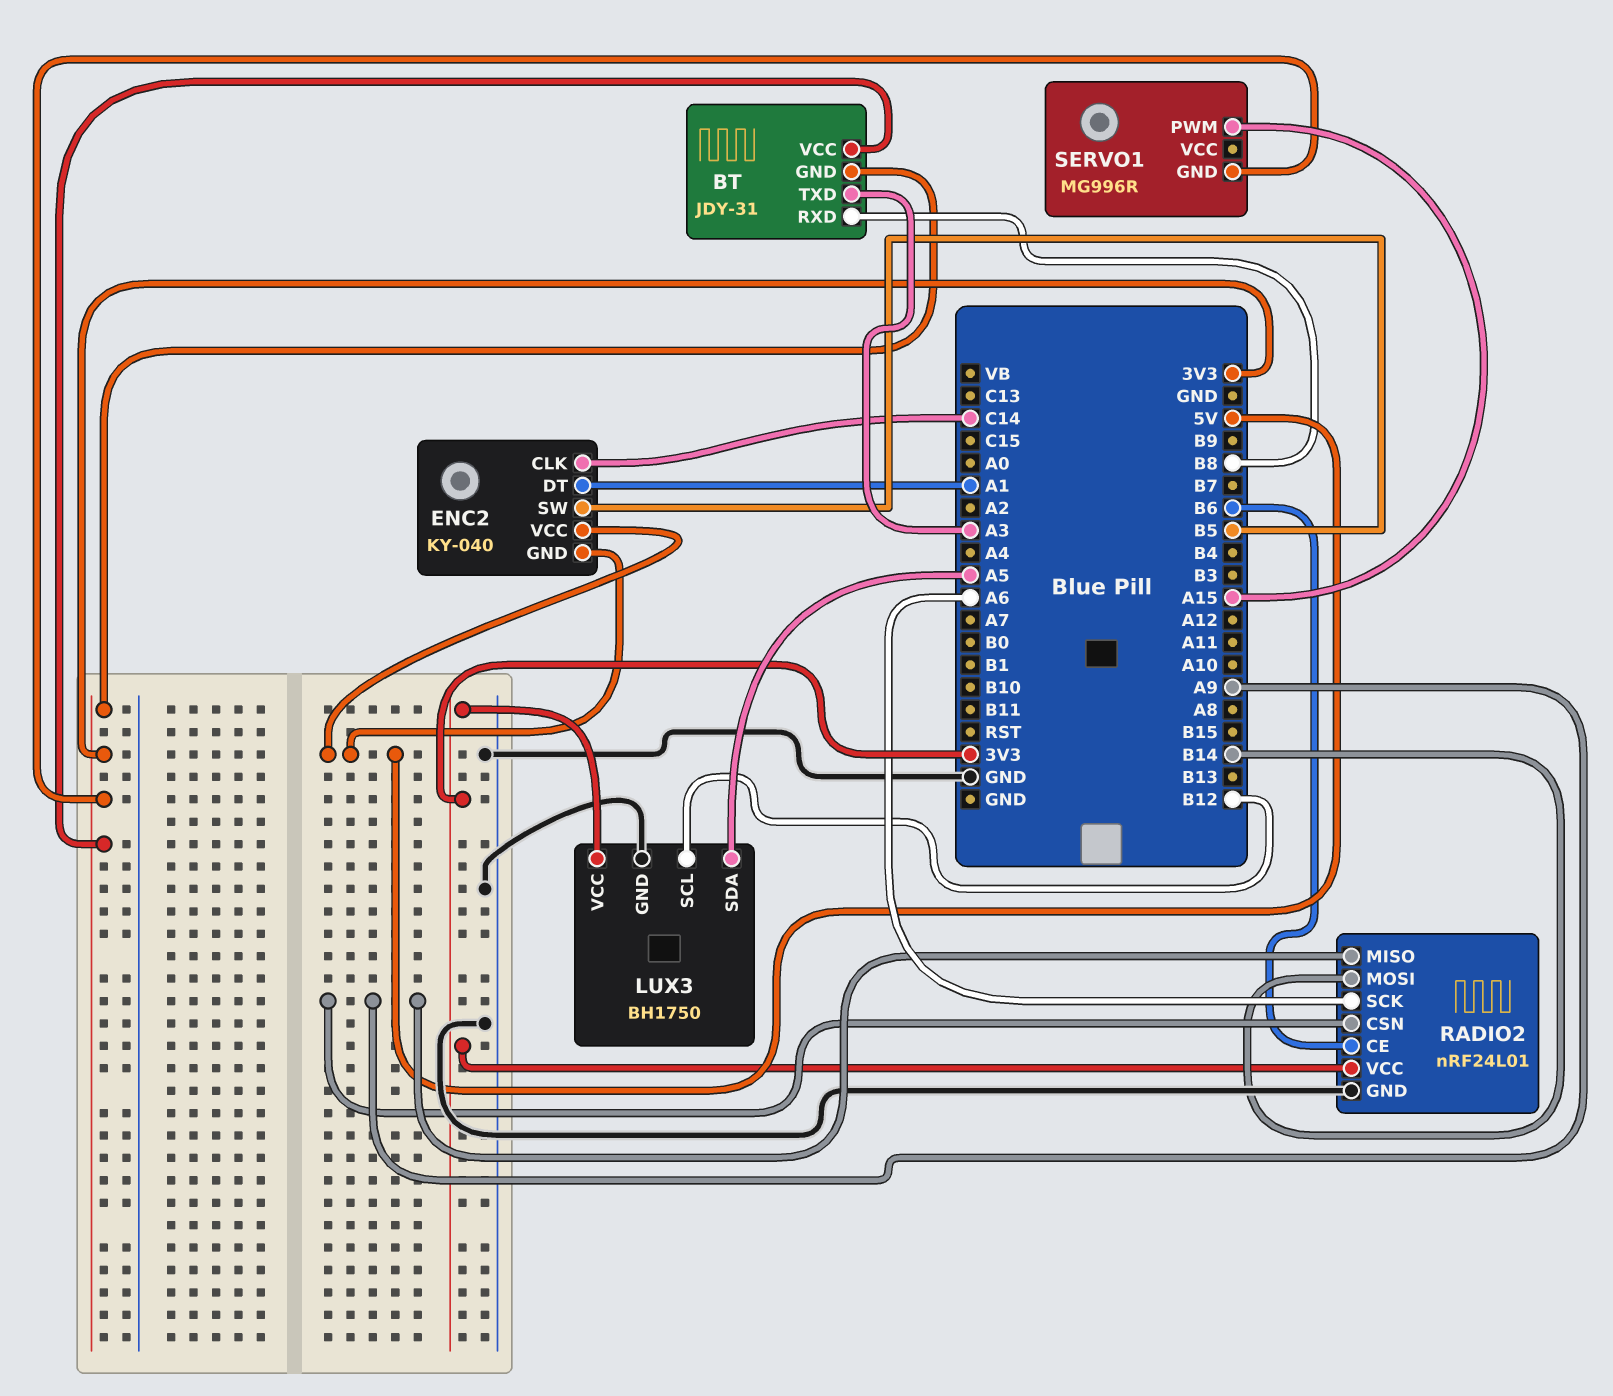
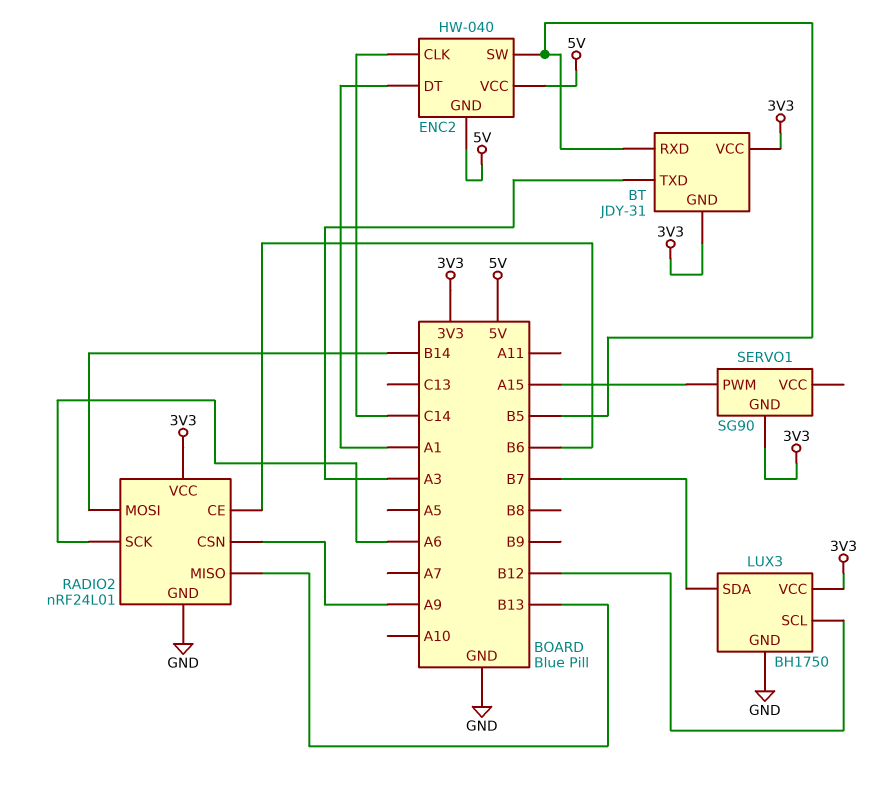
BT pin RXD: B8 -> B5
ENC2: KY-040 -> HW-040
LUX3 pin SDA: A5 -> B7
RADIO2 pin MISO: A9 -> B13
SERVO1: MG996R -> SG90

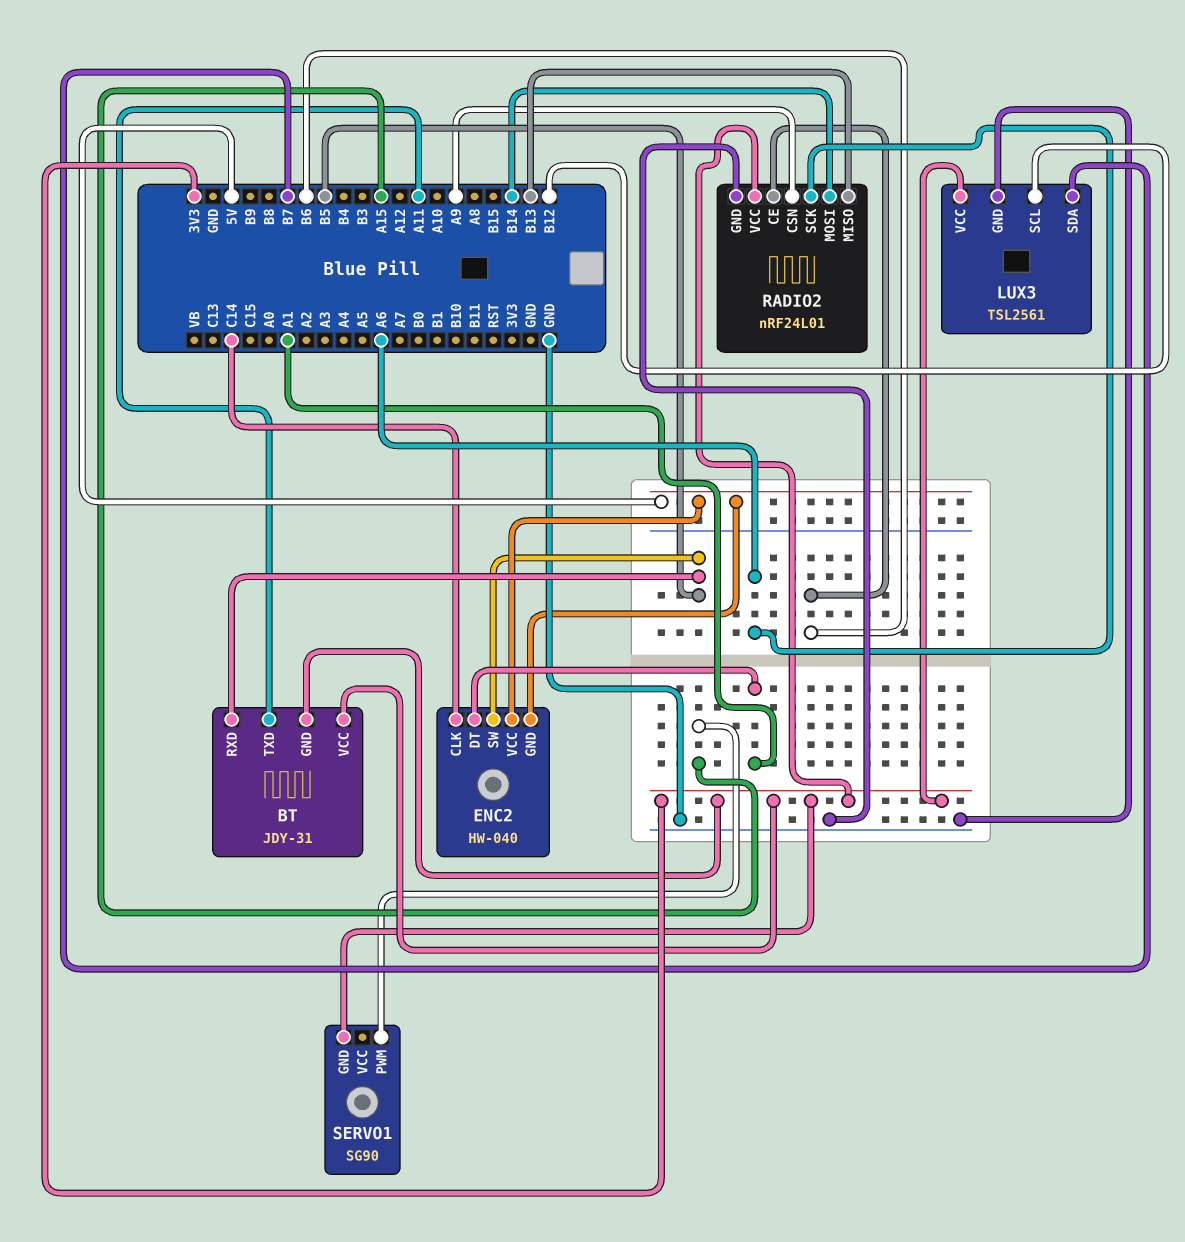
BT pin TXD: A3 -> A11
LUX3: BH1750 -> TSL2561

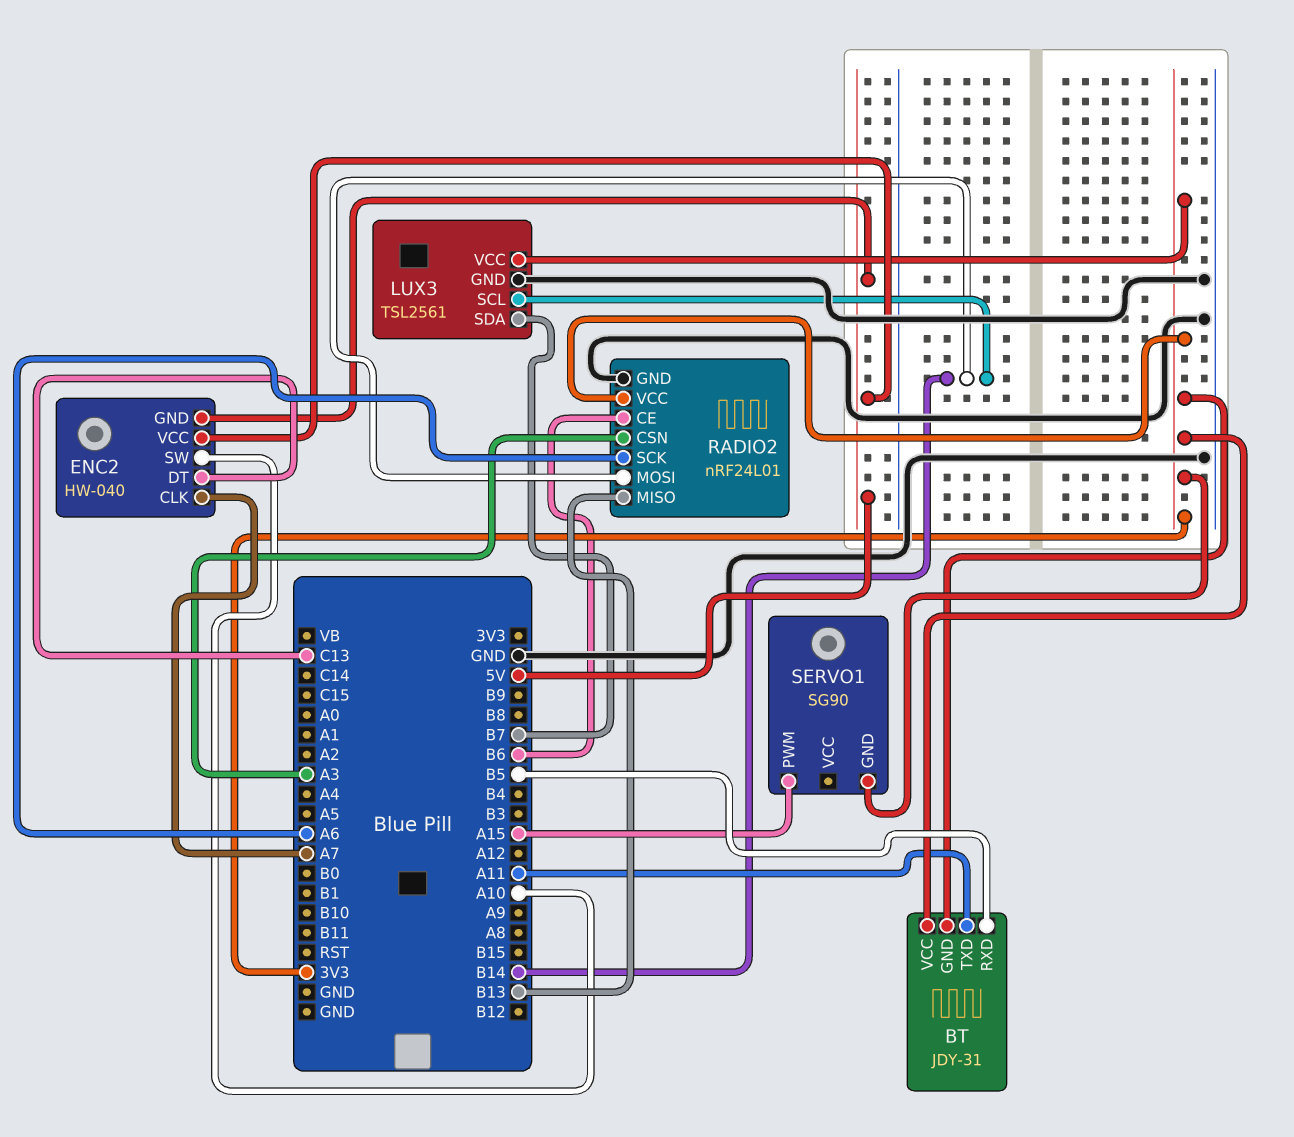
ENC2 pin CLK: C14 -> A7
ENC2 pin DT: A1 -> C13
ENC2 pin SW: B5 -> A10
LUX3 pin SCL: B12 -> B14
RADIO2 pin CSN: A9 -> A3

